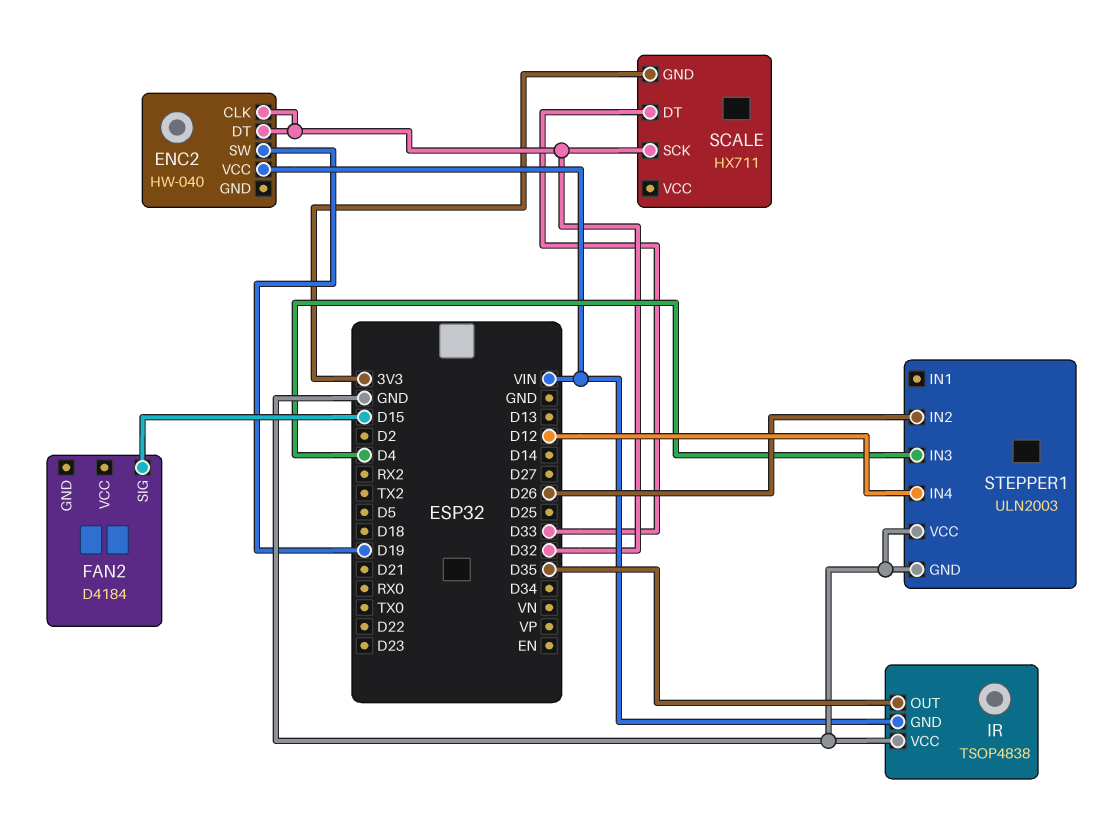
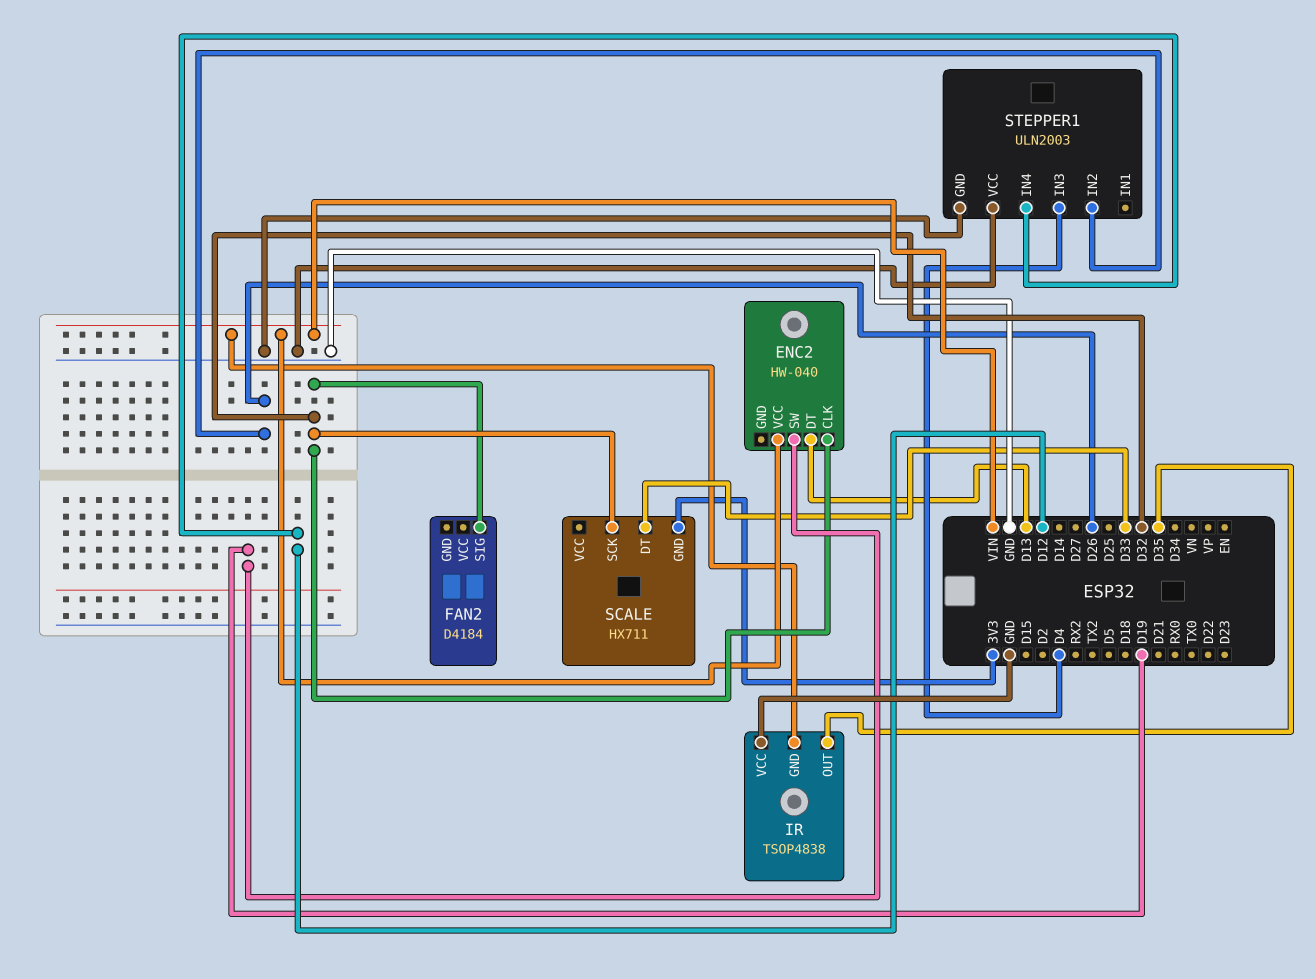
ENC2 pin DT: D32 -> D13
FAN2 pin SIG: D15 -> D32

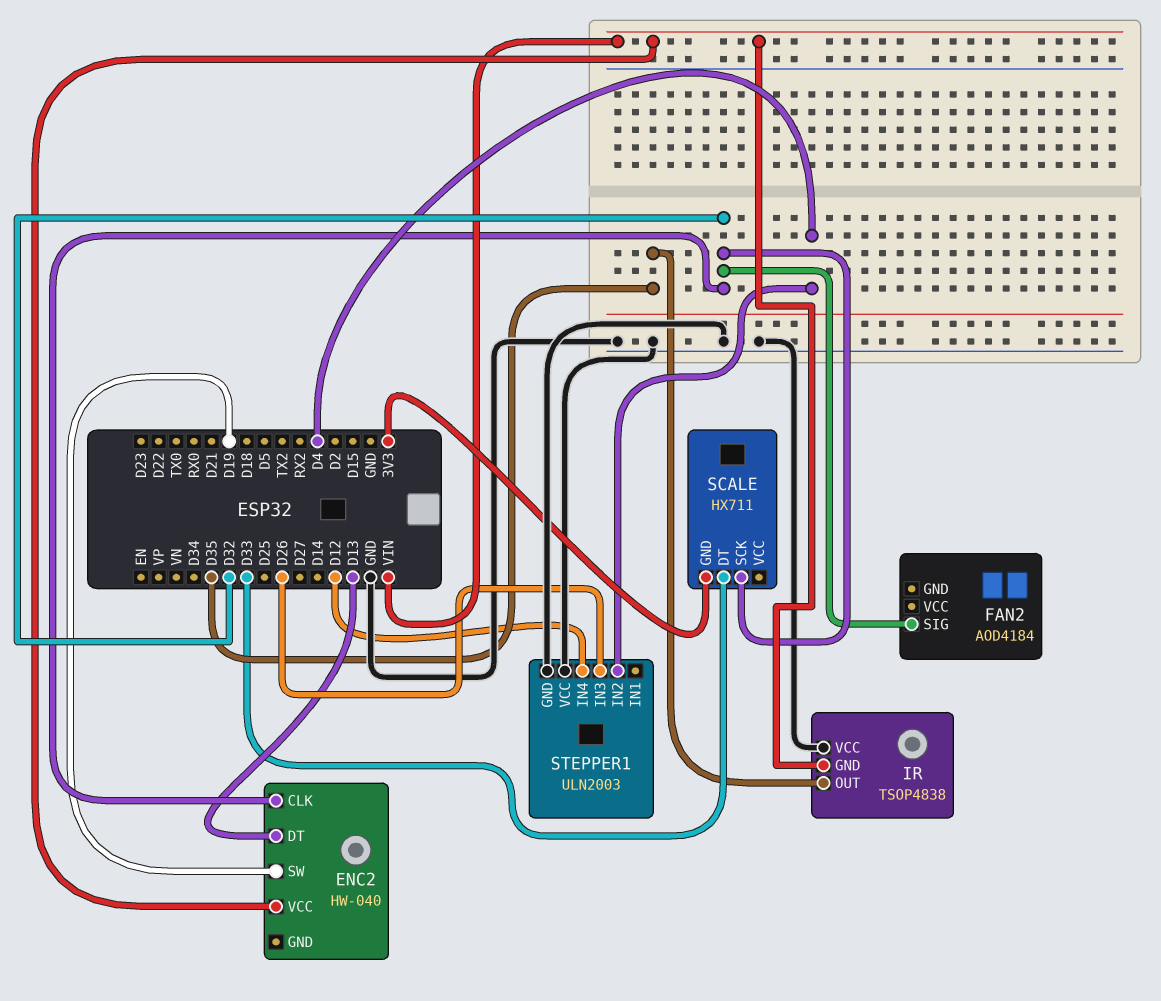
FAN2: D4184 -> AOD4184
STEPPER1 pin IN2: D26 -> D4
STEPPER1 pin IN3: D4 -> D26

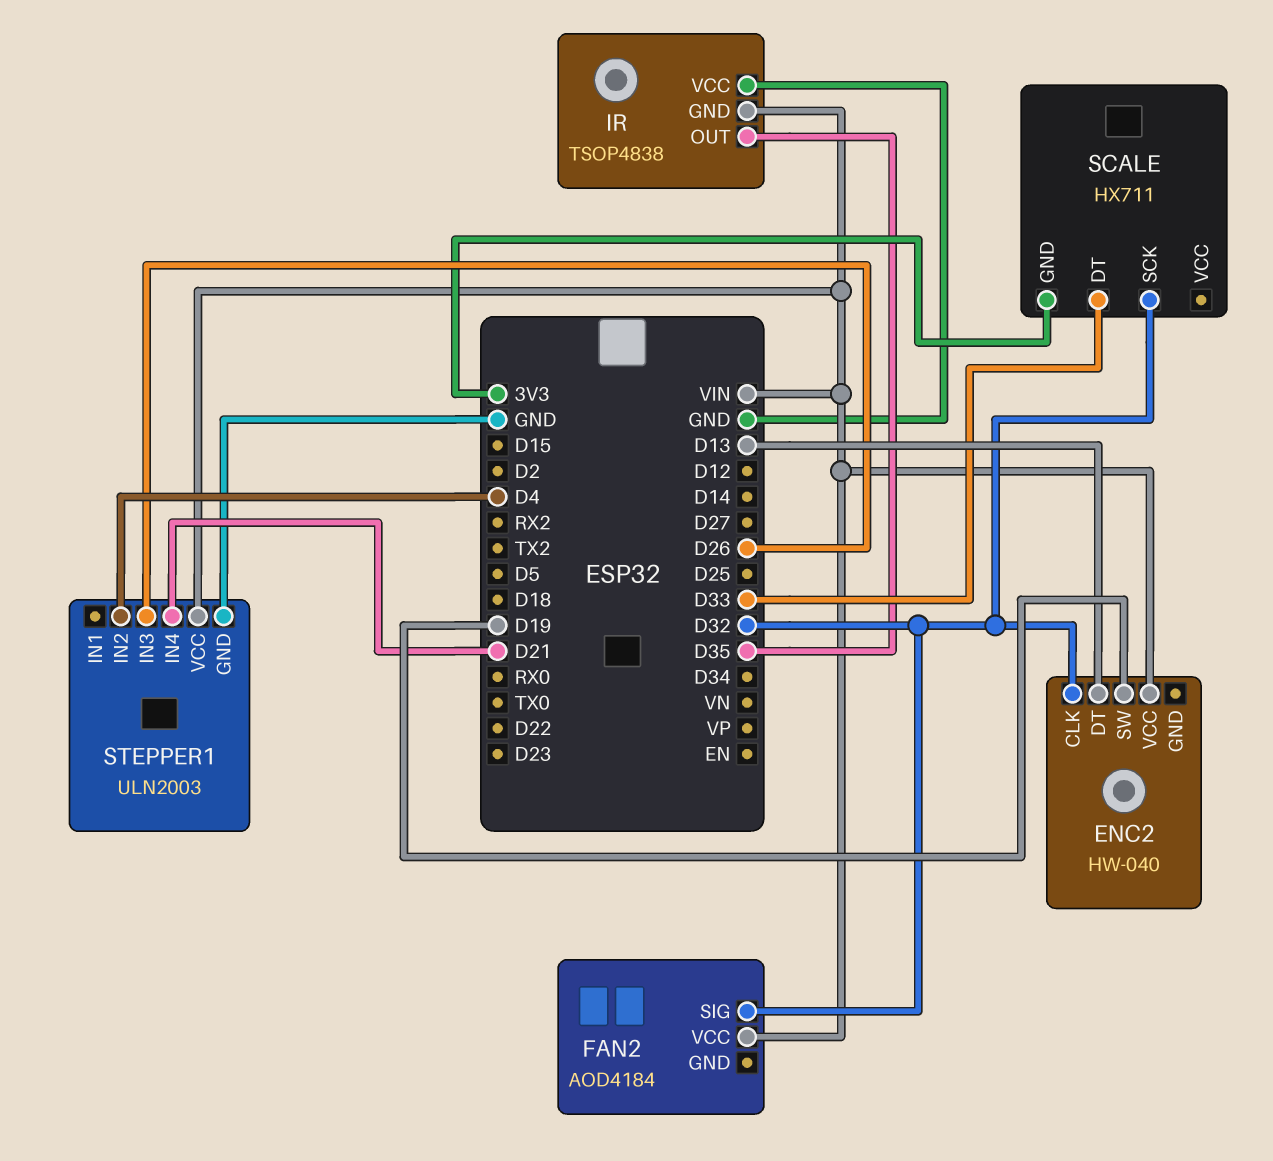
FAN2 pin VCC: none -> VIN
STEPPER1 pin IN4: D12 -> D21
STEPPER1 pin VCC: GND -> VIN

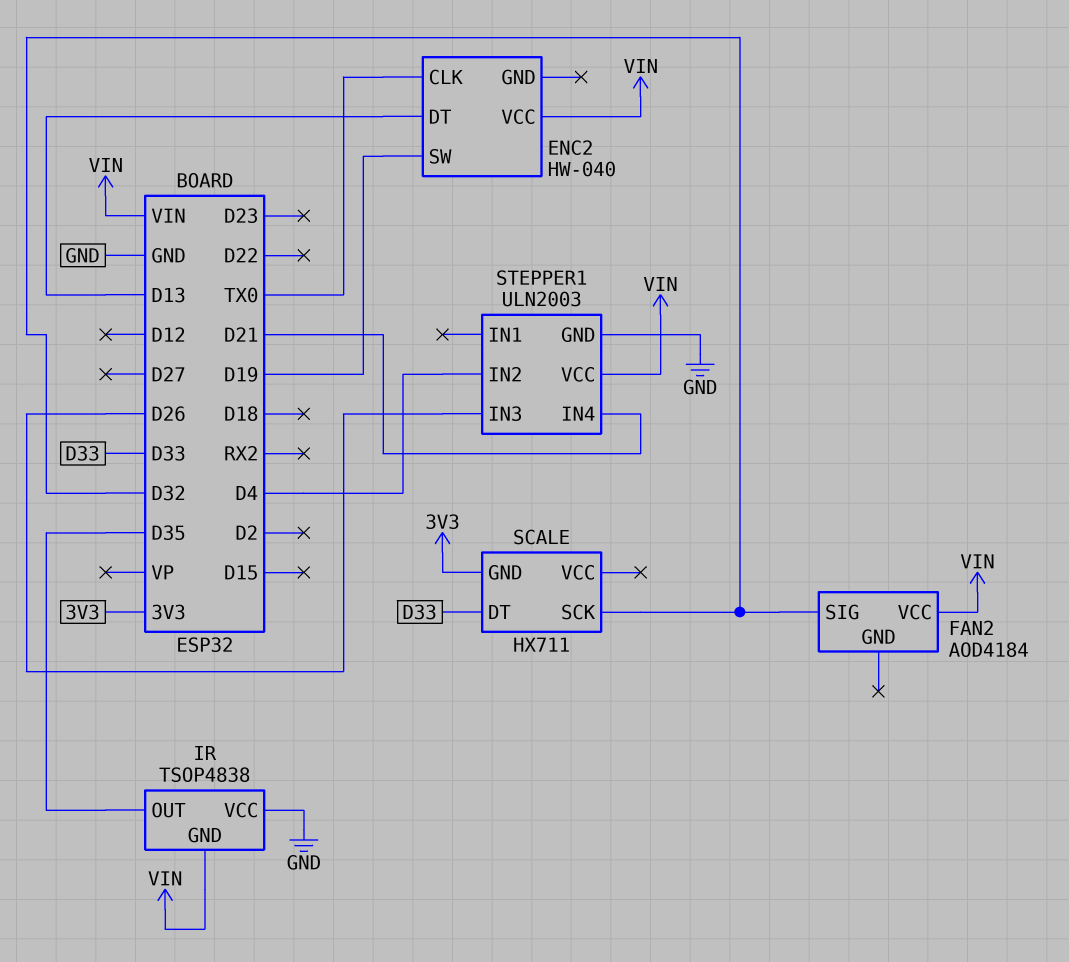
ENC2 pin CLK: D32 -> TX0

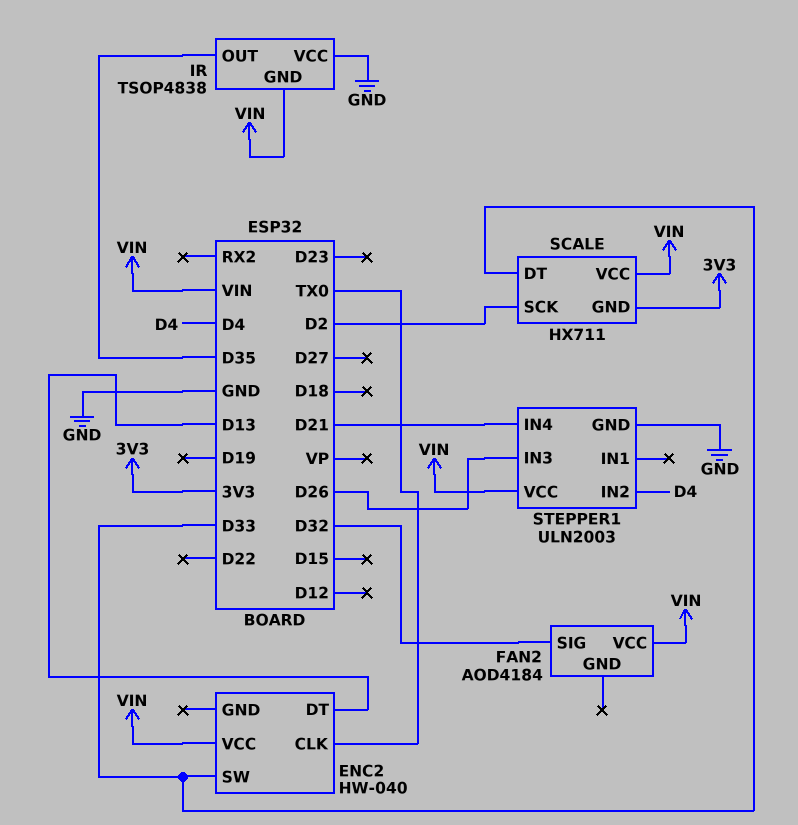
ENC2 pin SW: D19 -> D33
SCALE pin SCK: D32 -> D2
SCALE pin VCC: none -> VIN

